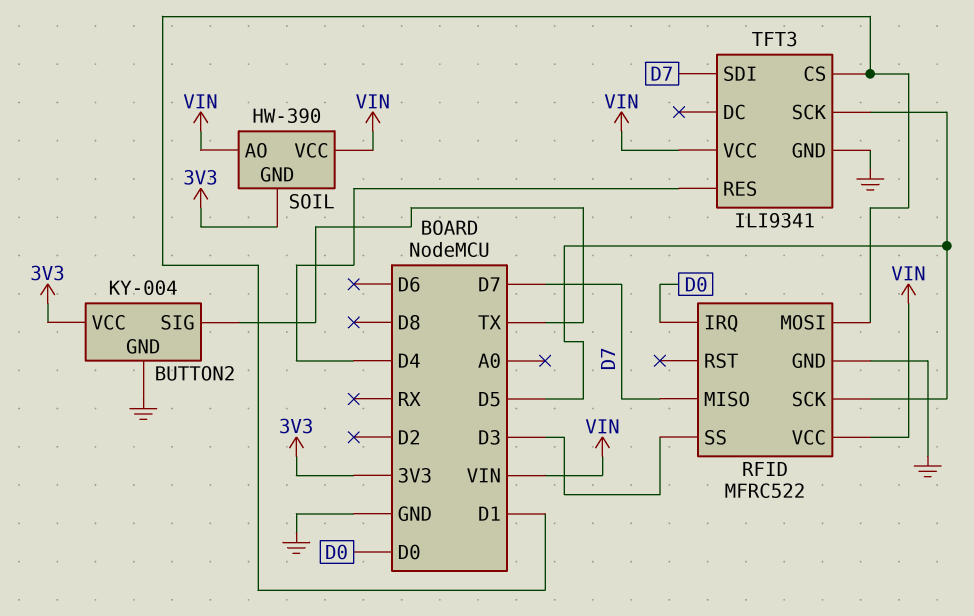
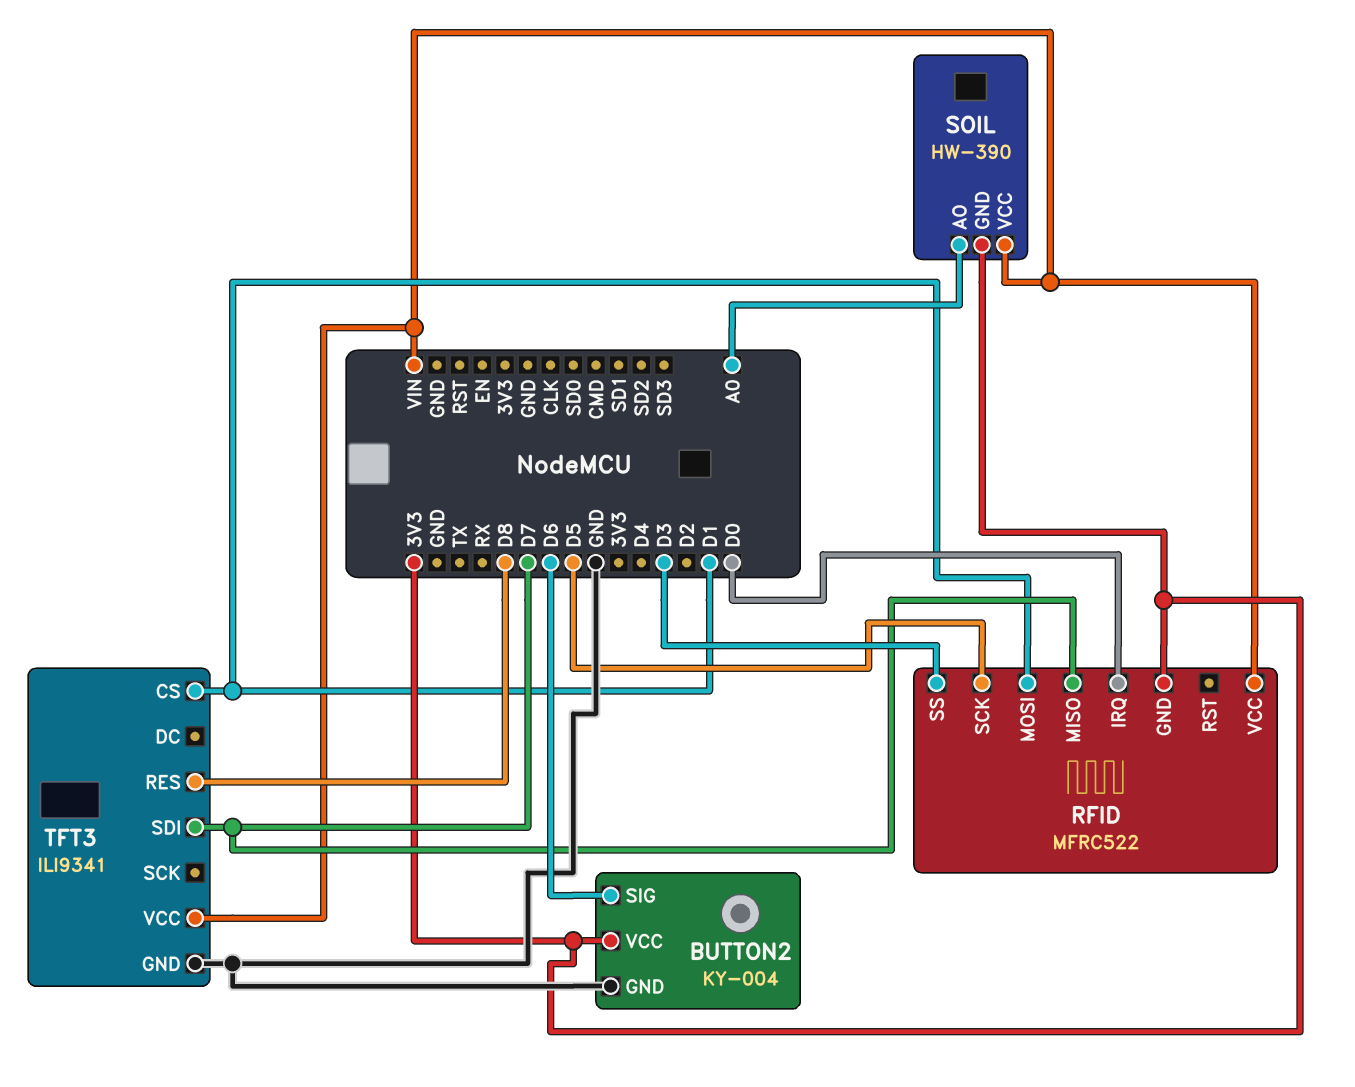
BUTTON2 pin SIG: TX -> D6
RFID pin GND: GND -> 3V3
SOIL pin AO: VIN -> A0
TFT3 pin RES: D4 -> D8
TFT3 pin SCK: D5 -> none

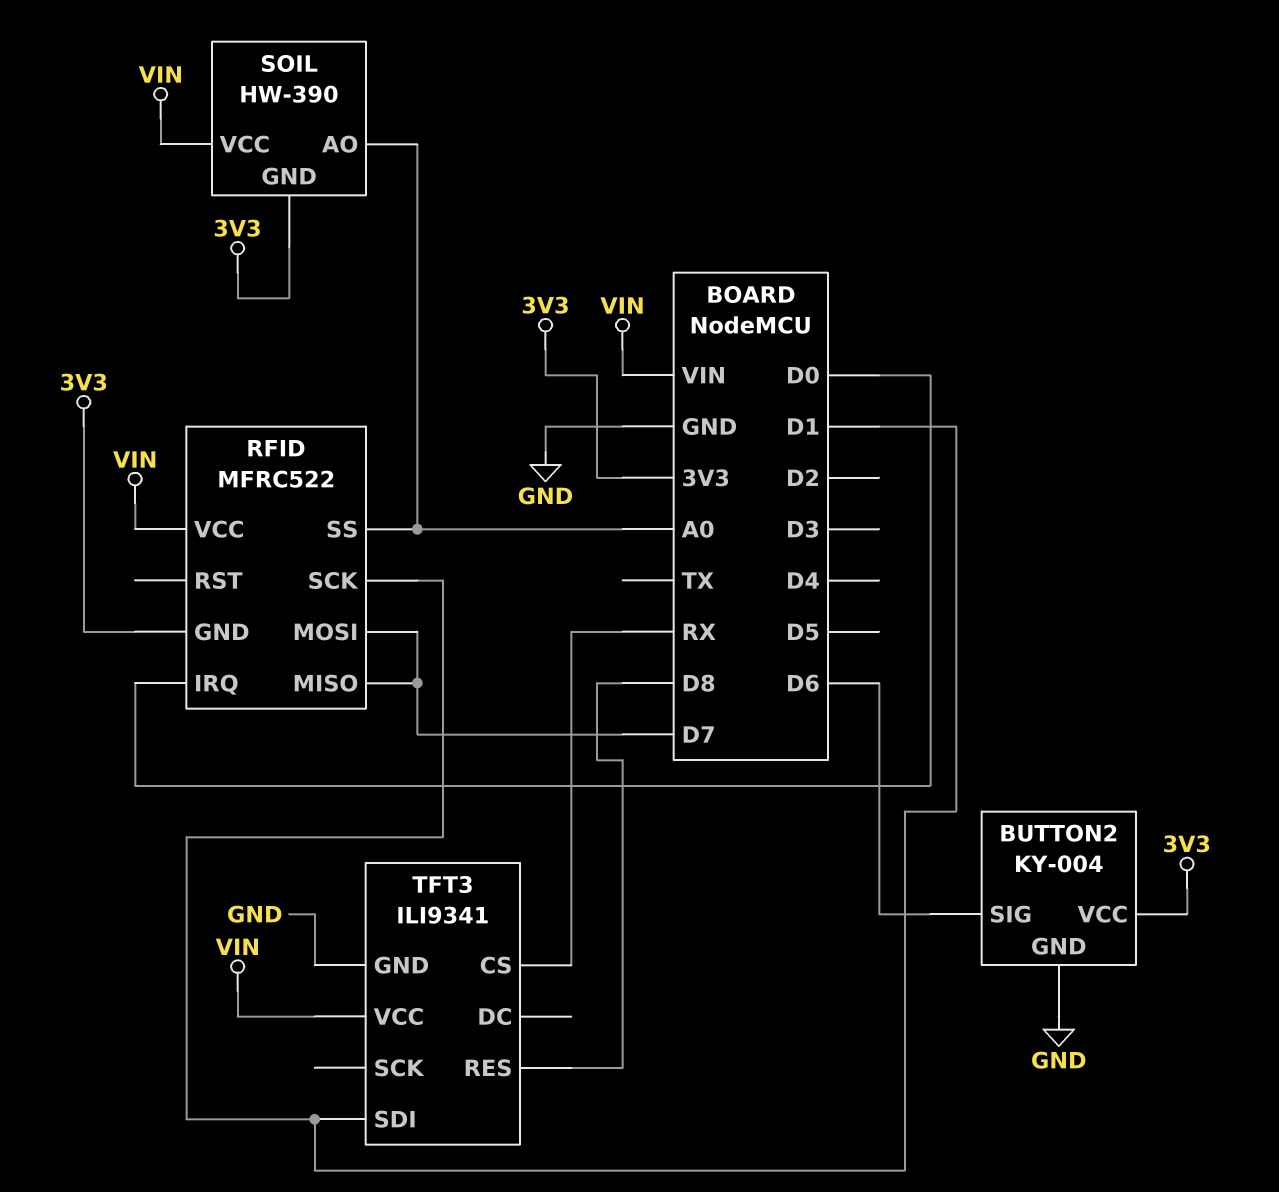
RFID pin MOSI: D1 -> D7
RFID pin SCK: D5 -> D1
RFID pin SS: D3 -> A0
TFT3 pin CS: D1 -> RX
TFT3 pin SDI: D7 -> D1

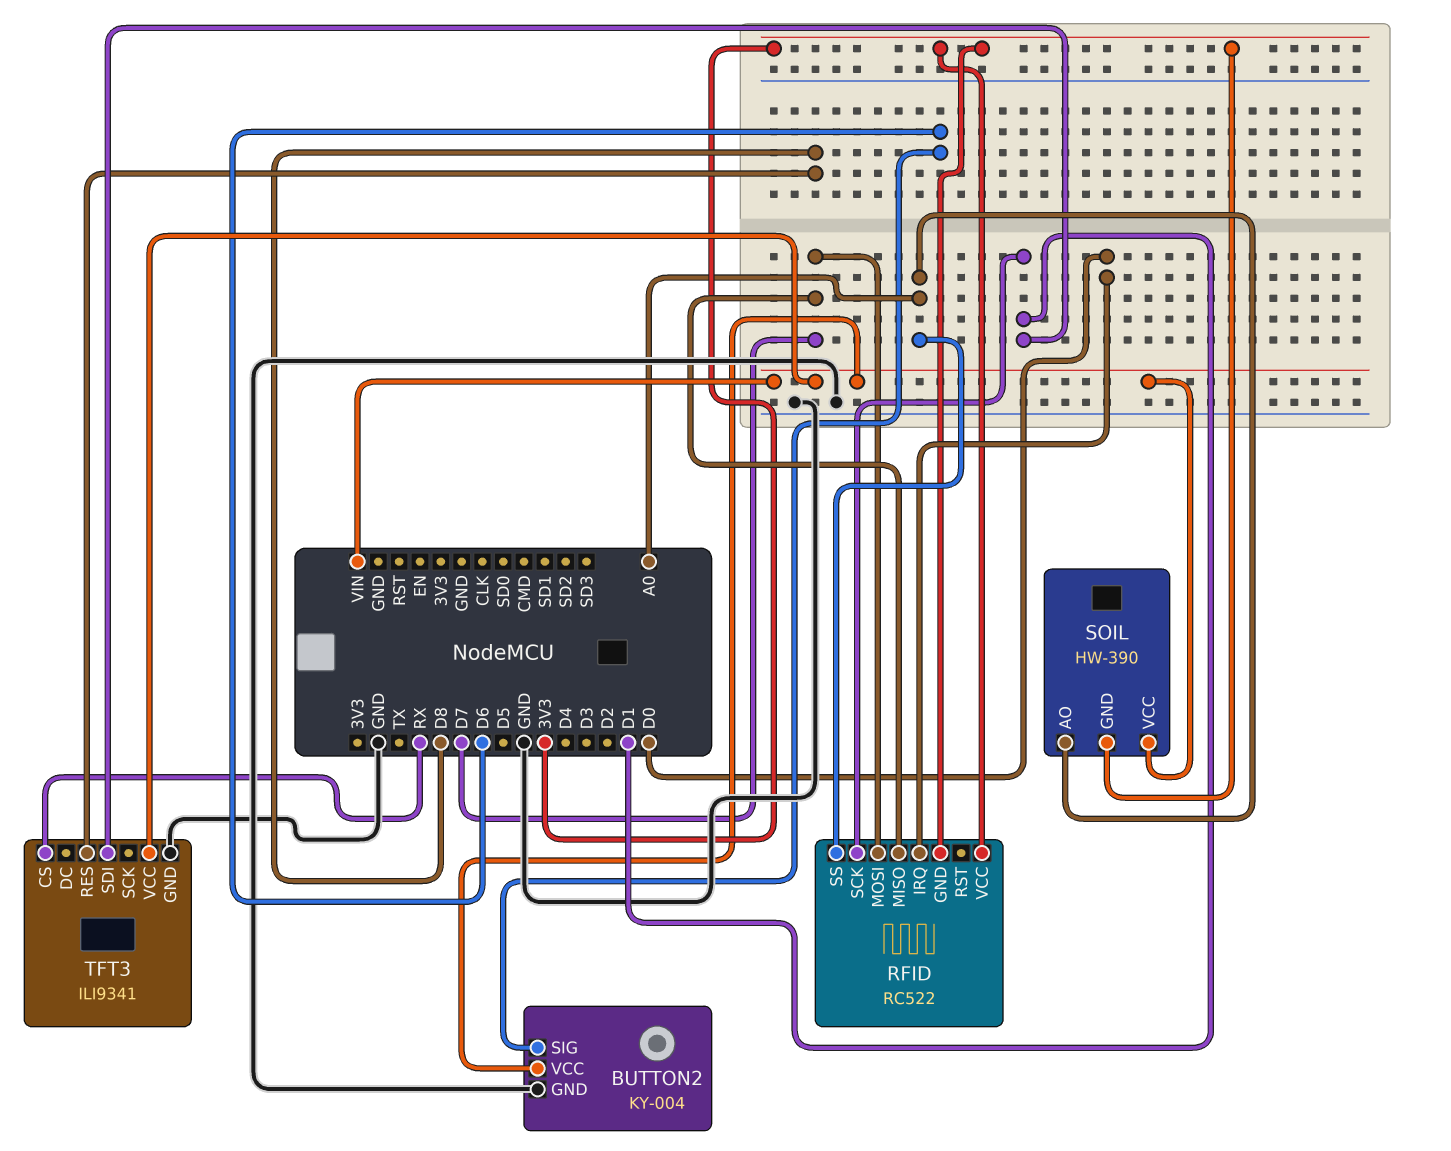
BUTTON2 pin VCC: 3V3 -> VIN
RFID: MFRC522 -> RC522
RFID pin VCC: VIN -> 3V3

